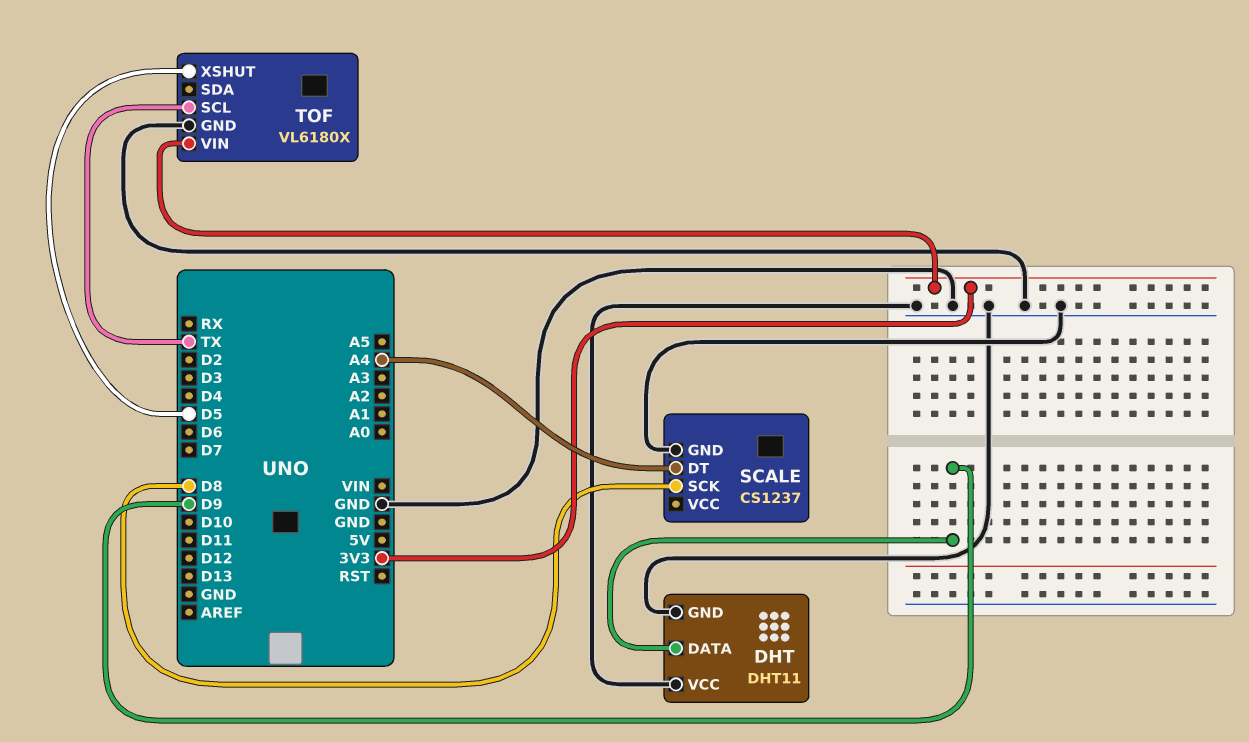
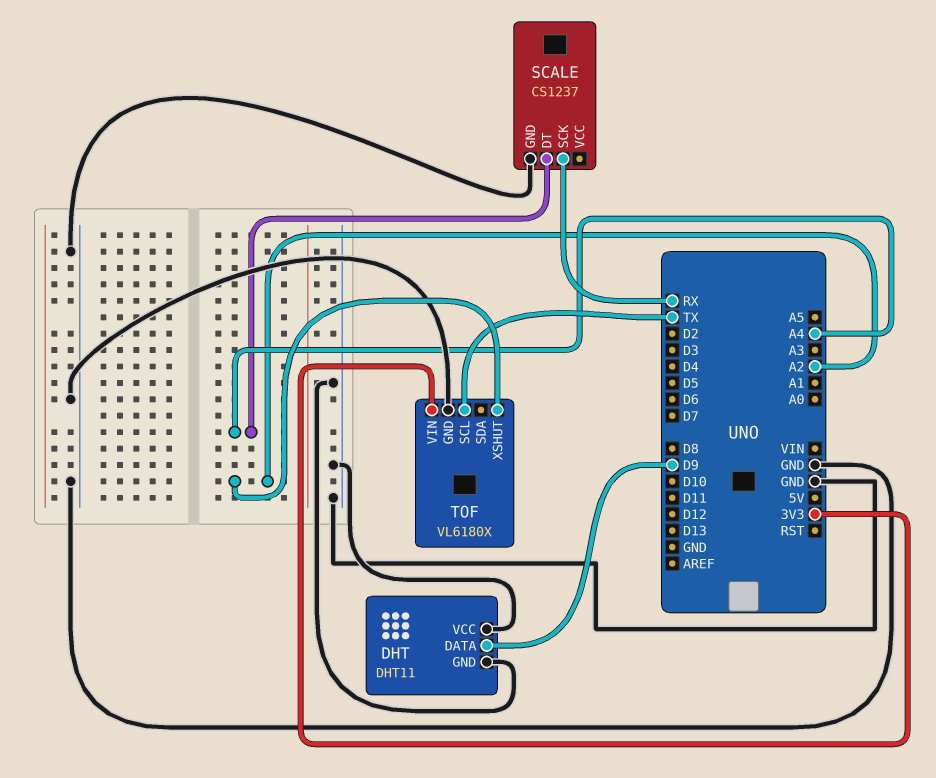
SCALE pin SCK: D8 -> RX
TOF pin XSHUT: D5 -> A2

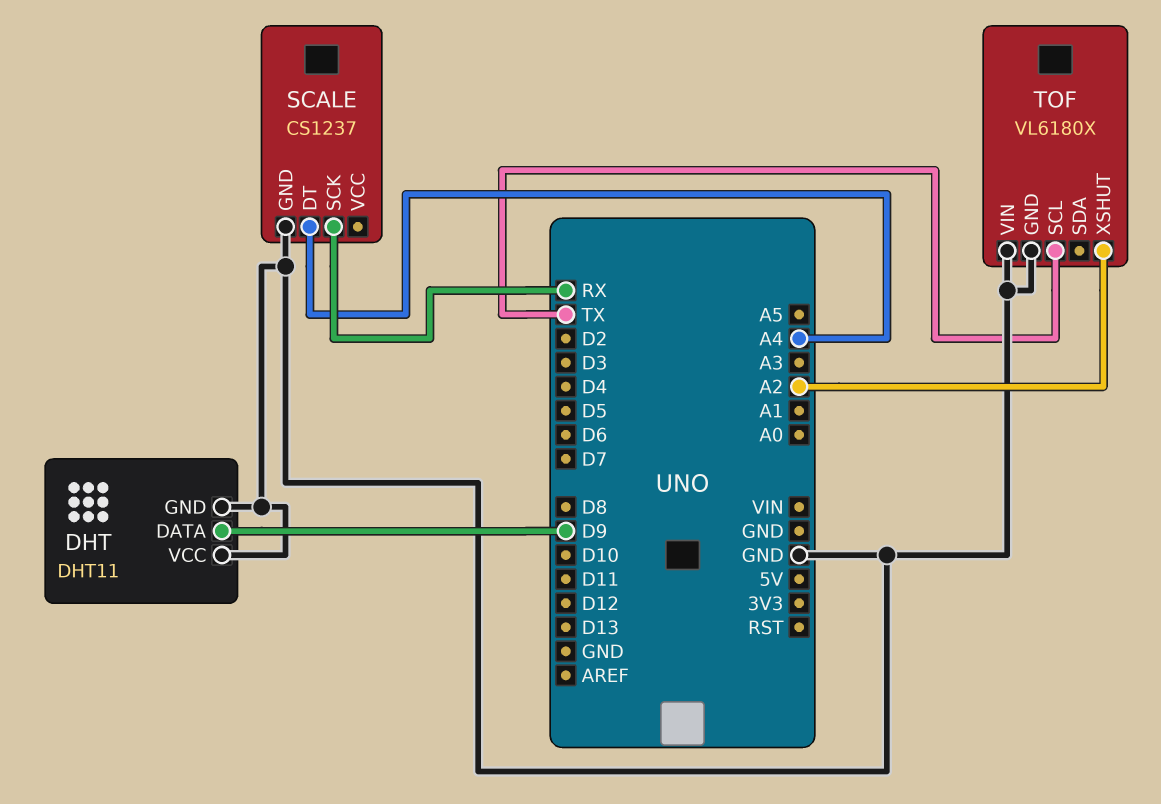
TOF pin VIN: 3V3 -> GND

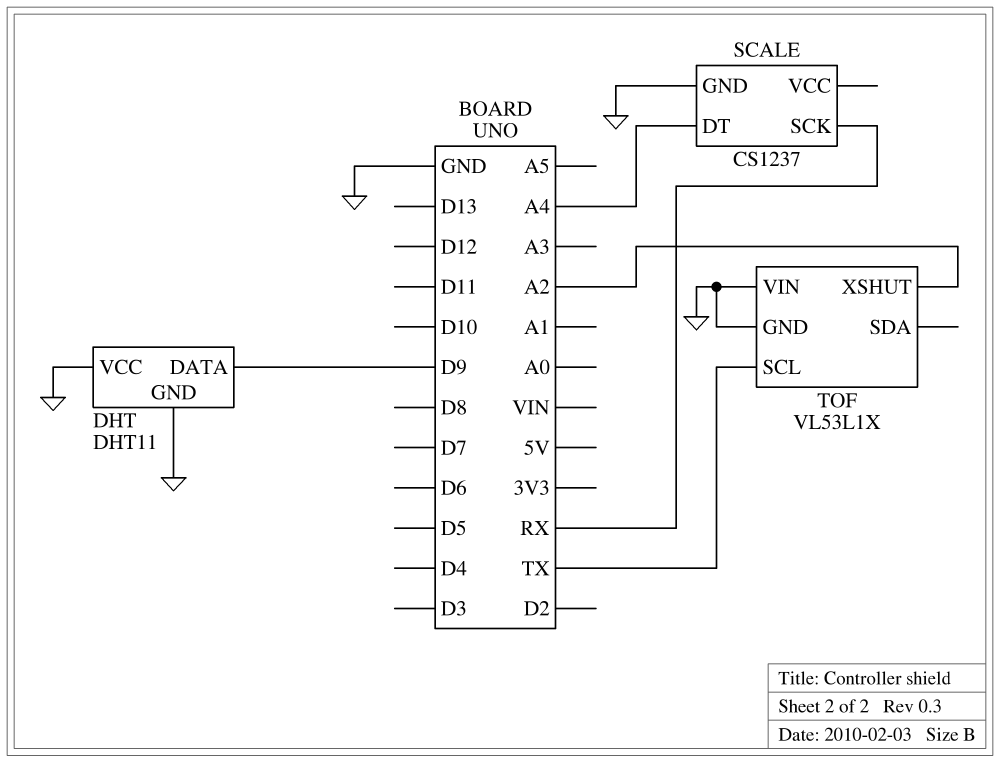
TOF: VL6180X -> VL53L1X

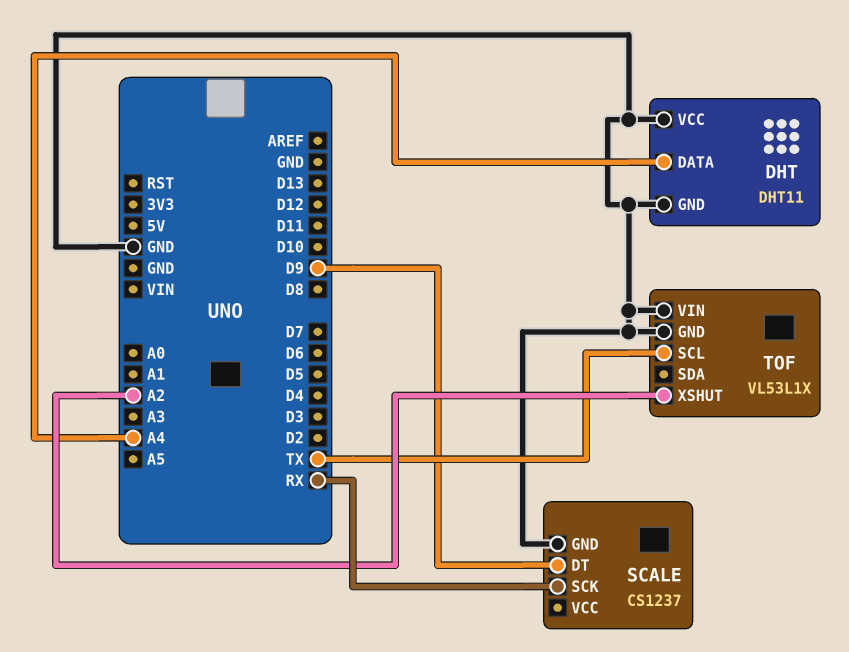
DHT pin DATA: D9 -> A4
SCALE pin DT: A4 -> D9

